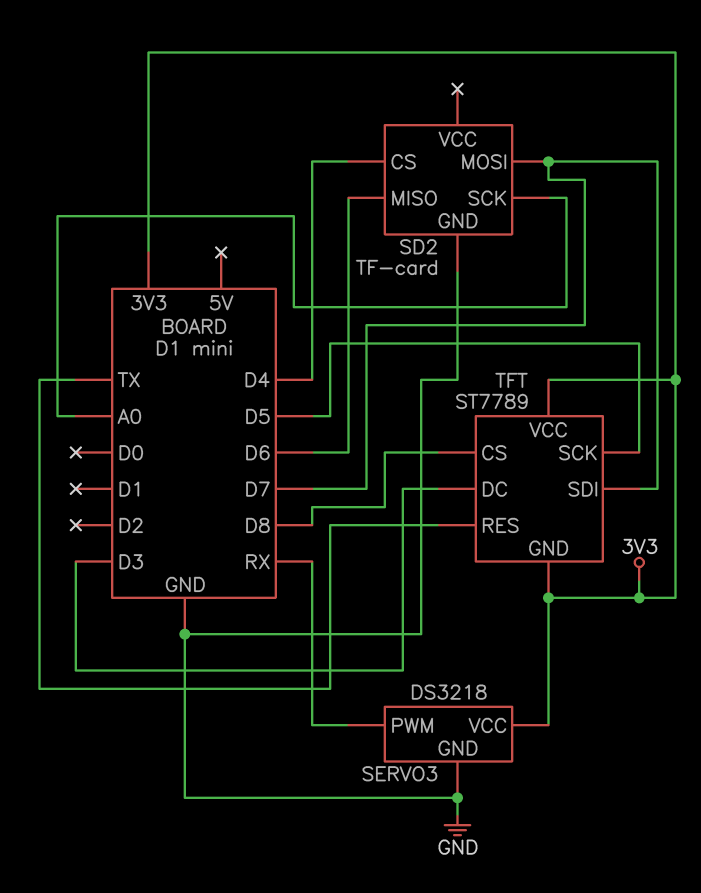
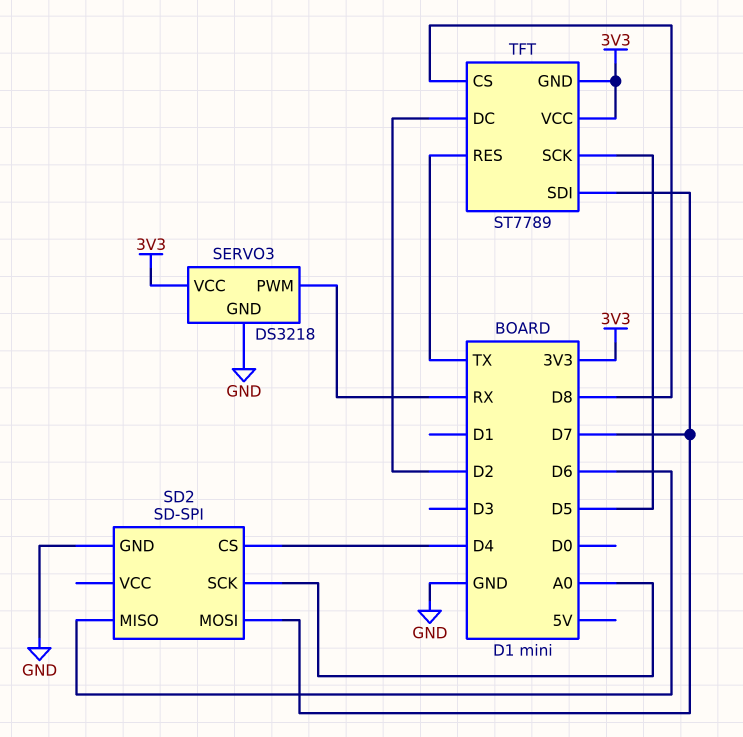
SD2: TF-card -> SD-SPI
TFT pin DC: D3 -> D2

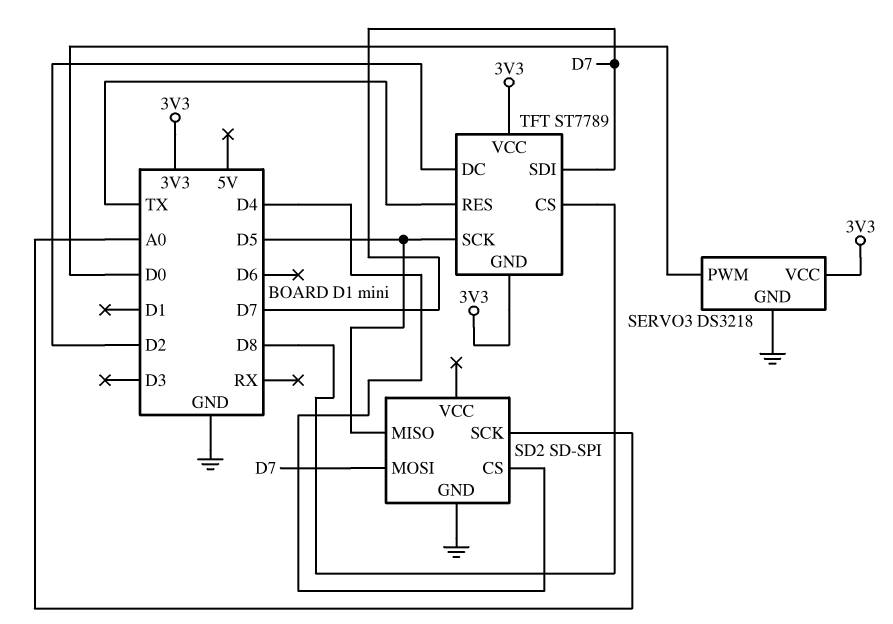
SD2 pin MISO: D6 -> D5
SERVO3 pin PWM: RX -> D0

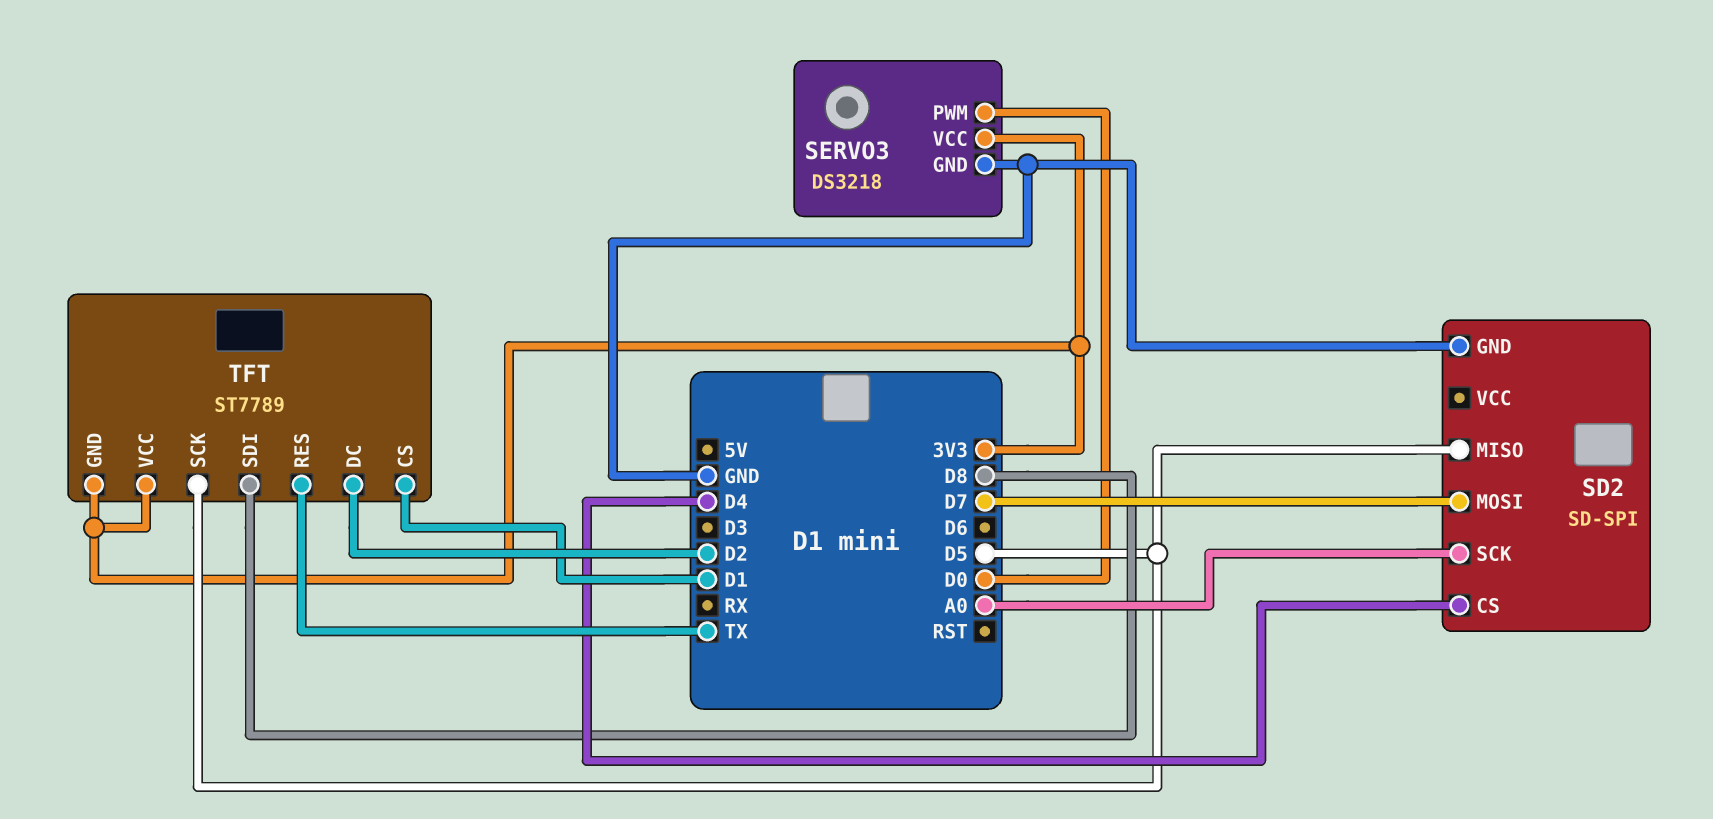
TFT pin CS: D8 -> D1
TFT pin SDI: D7 -> D8

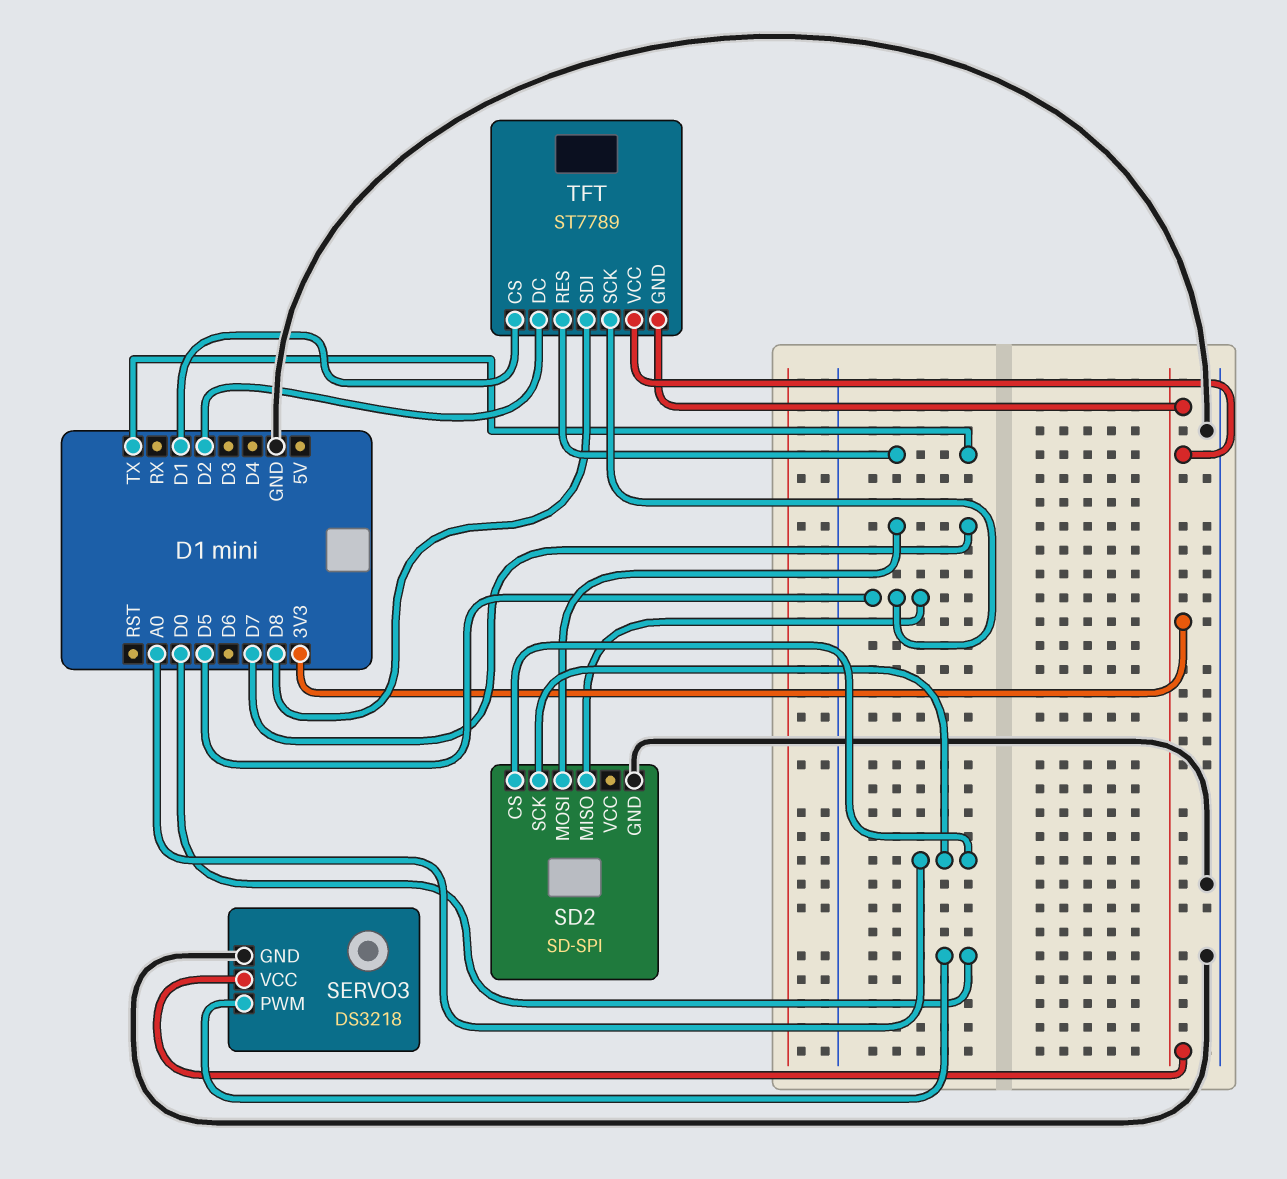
SD2 pin CS: D4 -> A0

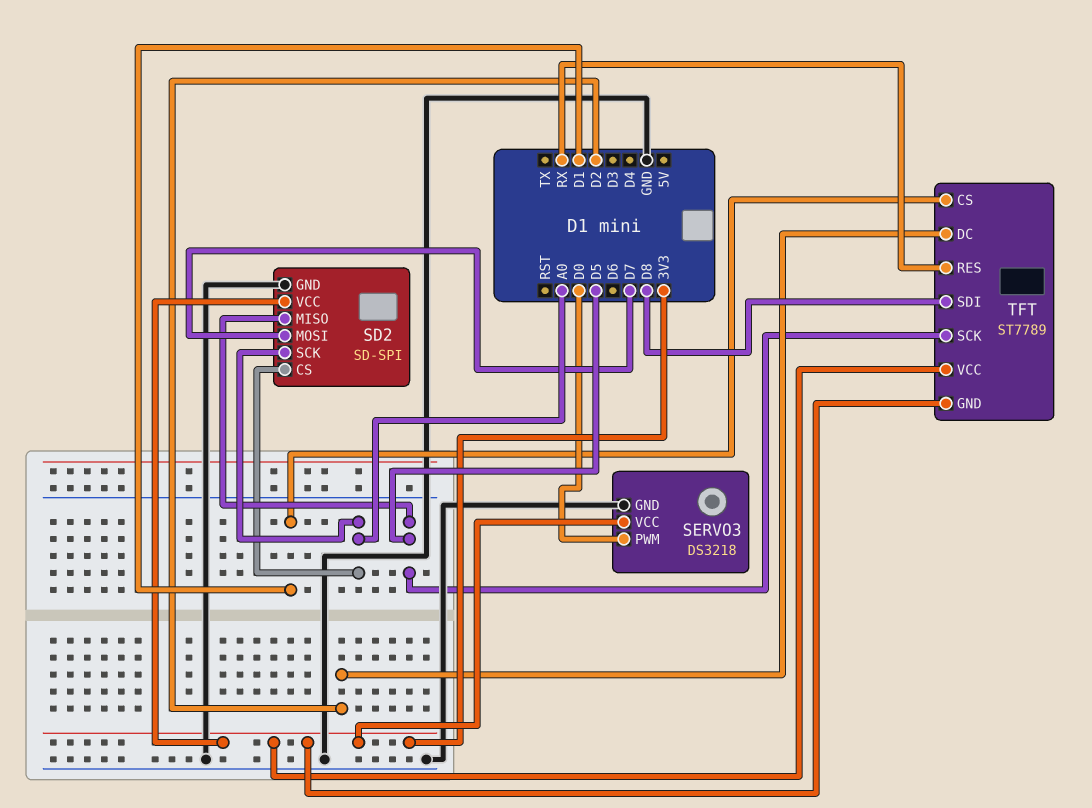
SD2 pin VCC: none -> 3V3
TFT pin RES: TX -> RX

